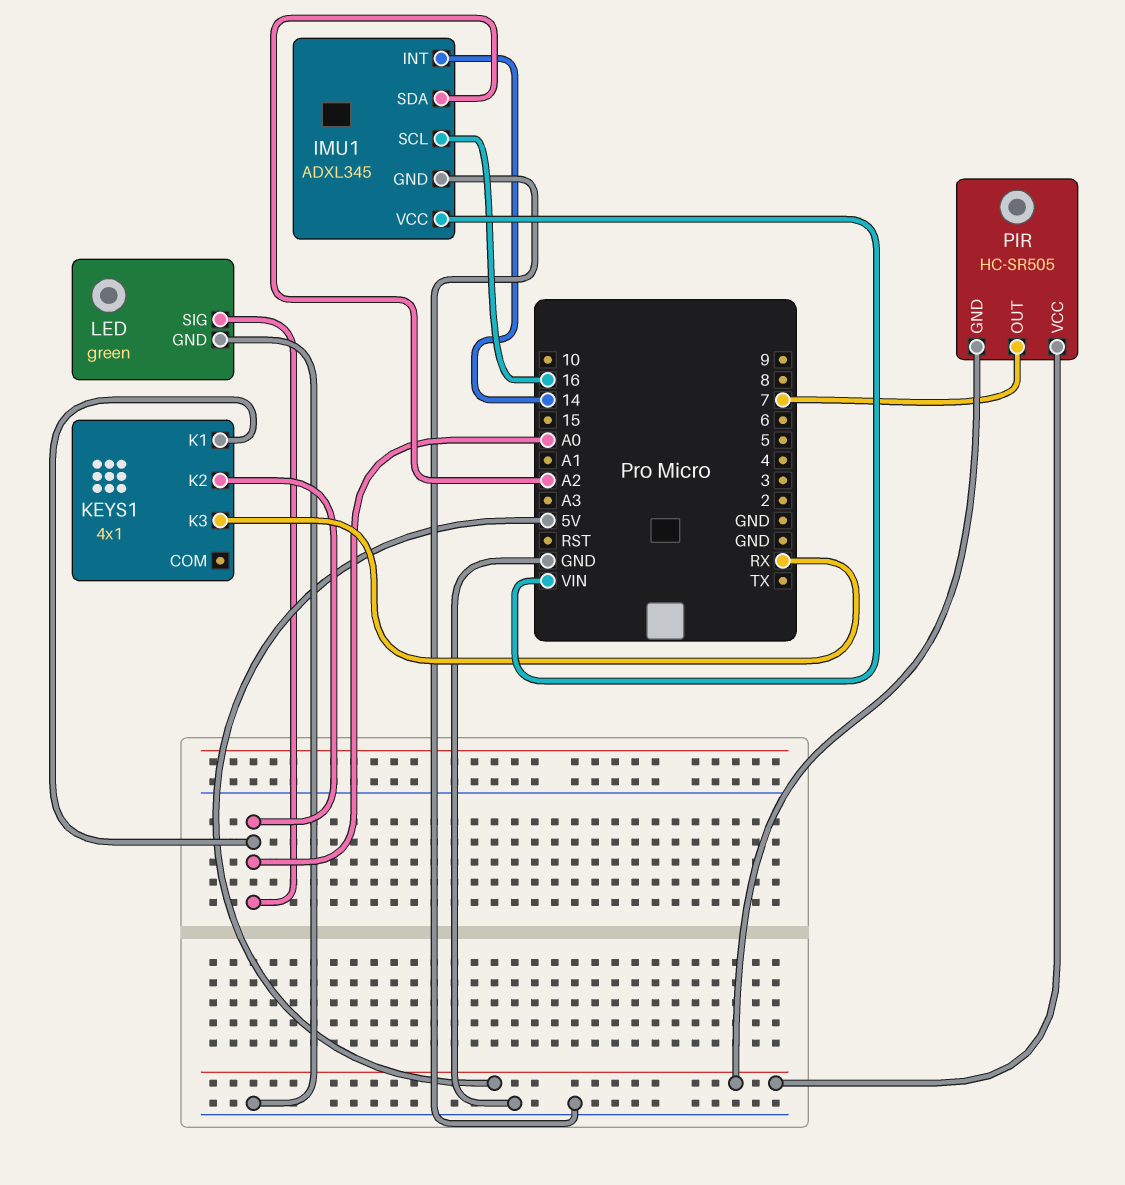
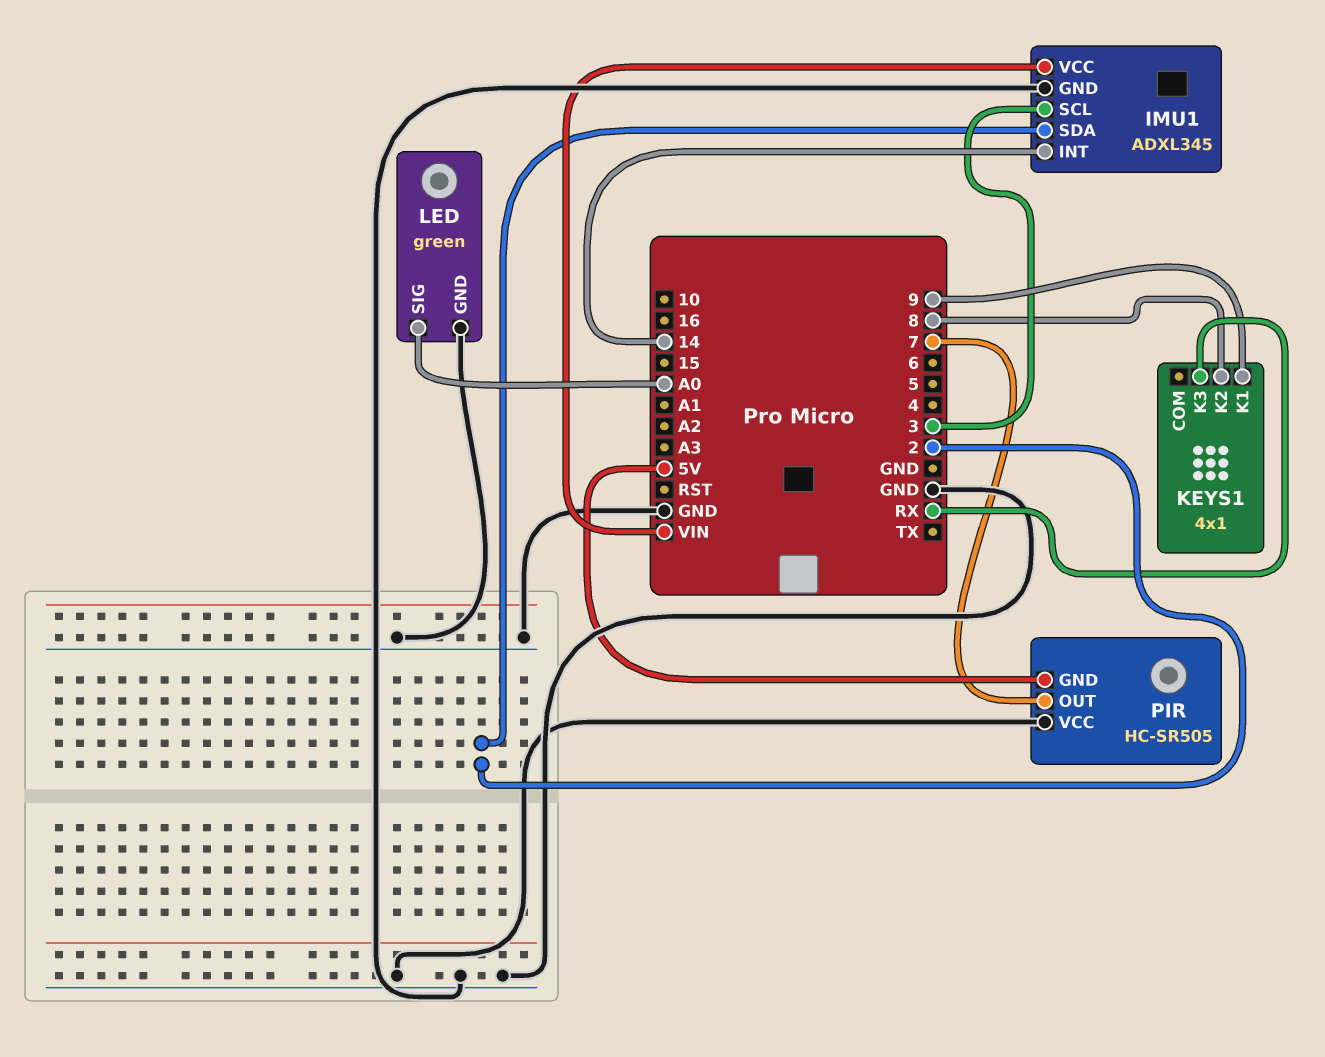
IMU1 pin SCL: 16 -> 3
IMU1 pin SDA: A2 -> 2
KEYS1 pin K1: A0 -> 9
KEYS1 pin K2: A0 -> 8
PIR pin VCC: 5V -> GND

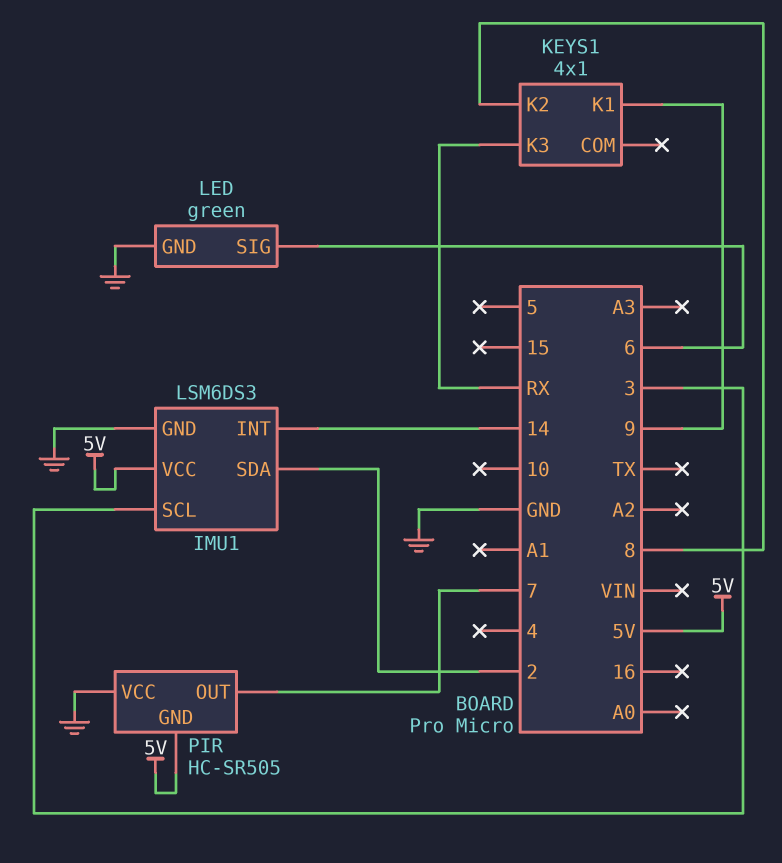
IMU1: ADXL345 -> LSM6DS3
IMU1 pin VCC: VIN -> 5V
LED pin SIG: A0 -> 6

